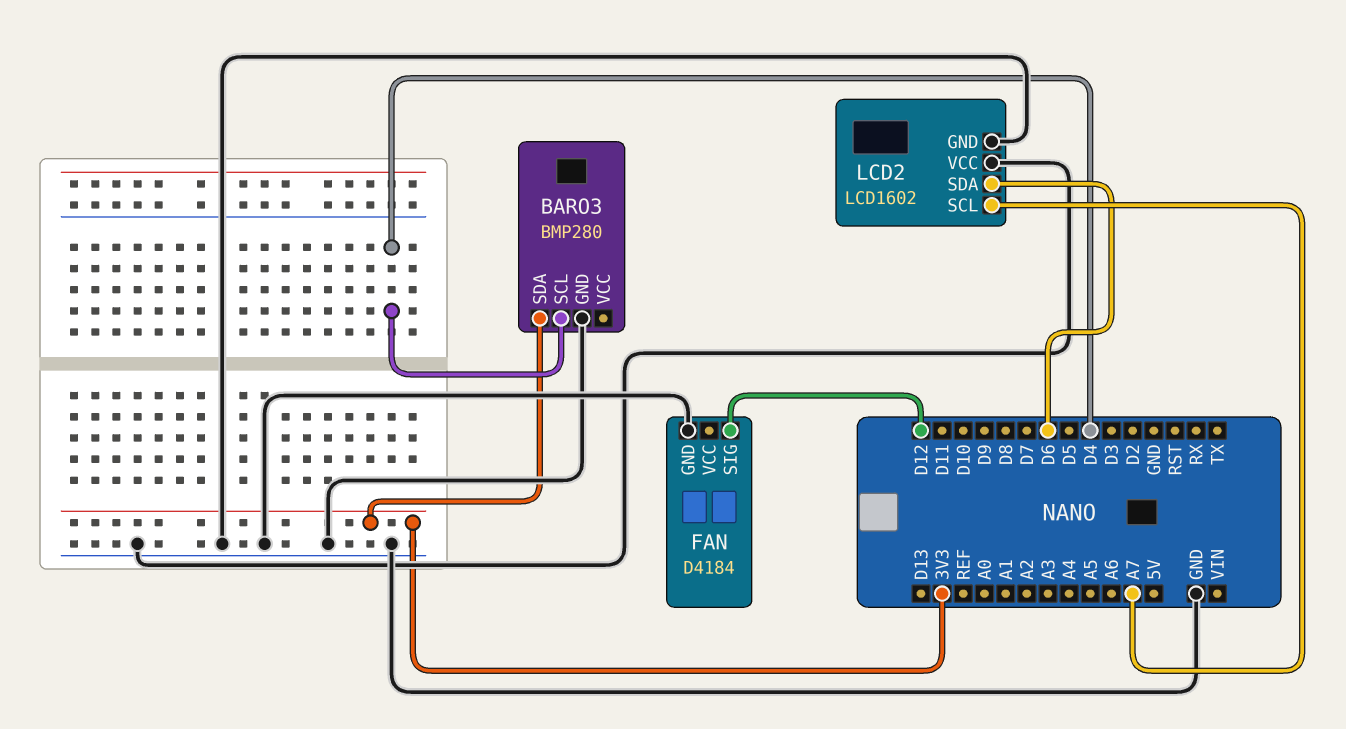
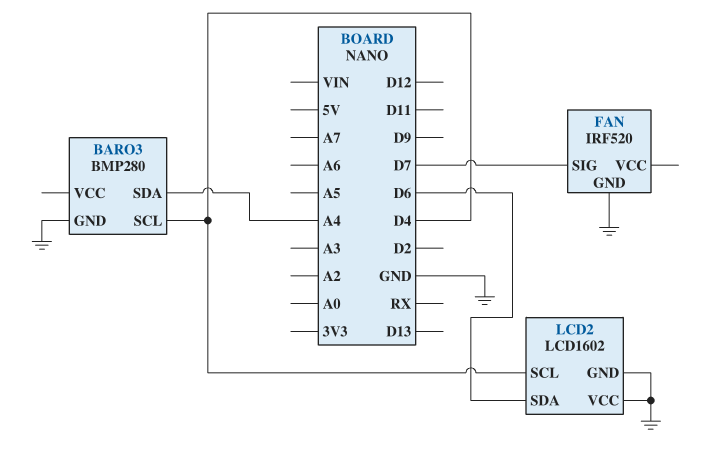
BARO3 pin SDA: 3V3 -> A4
FAN: D4184 -> IRF520
FAN pin SIG: D12 -> D7
LCD2 pin SCL: A7 -> D4

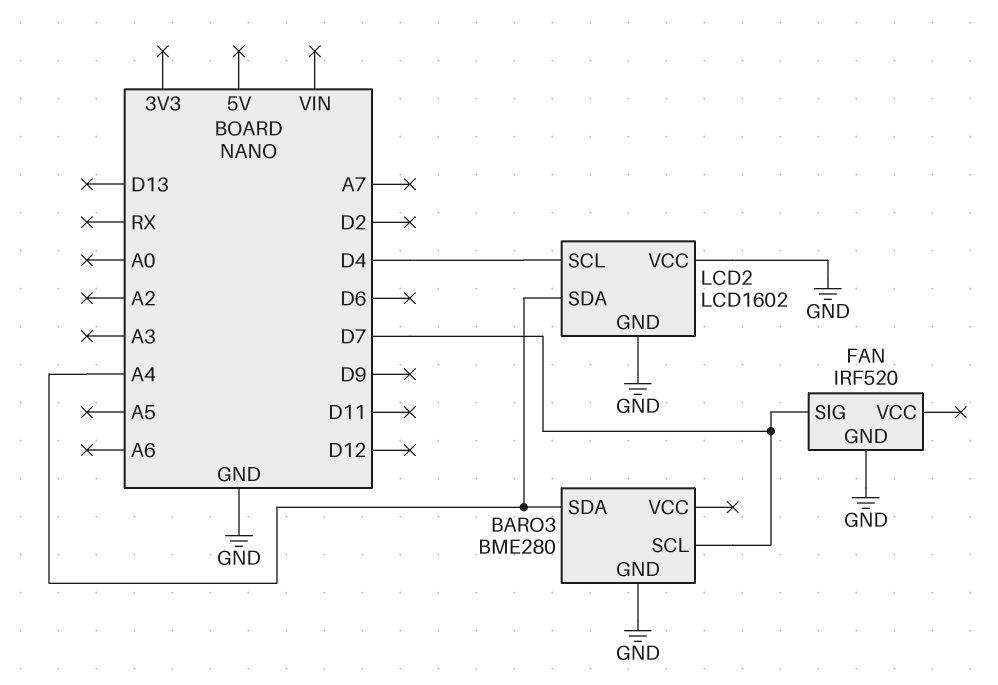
BARO3: BMP280 -> BME280
BARO3 pin SCL: D4 -> D7
LCD2 pin SDA: D6 -> A4

